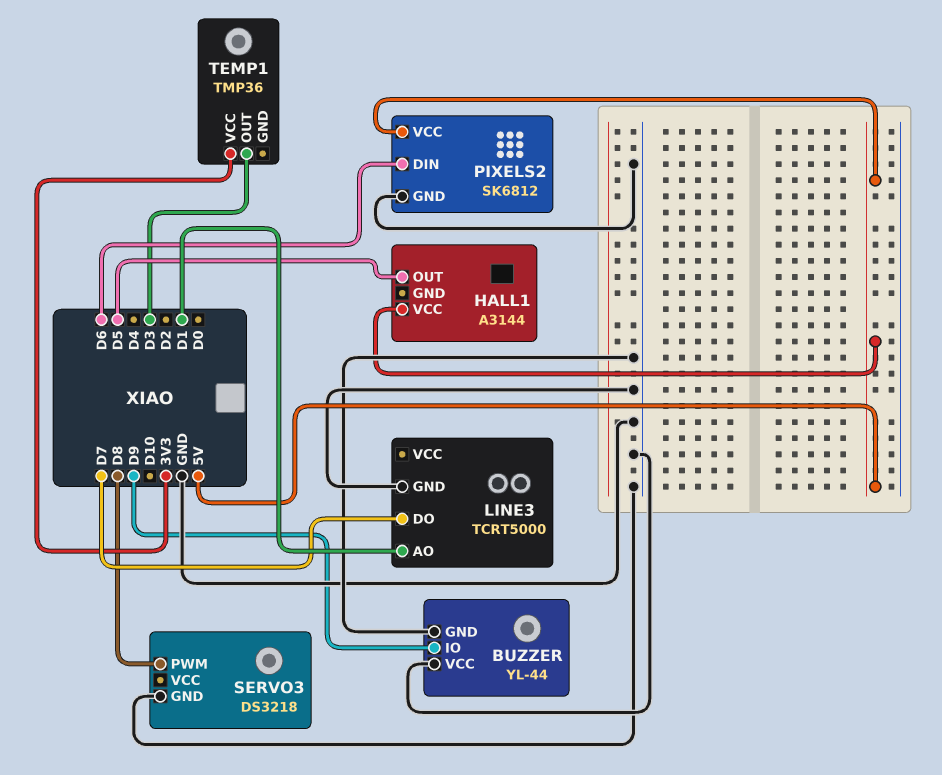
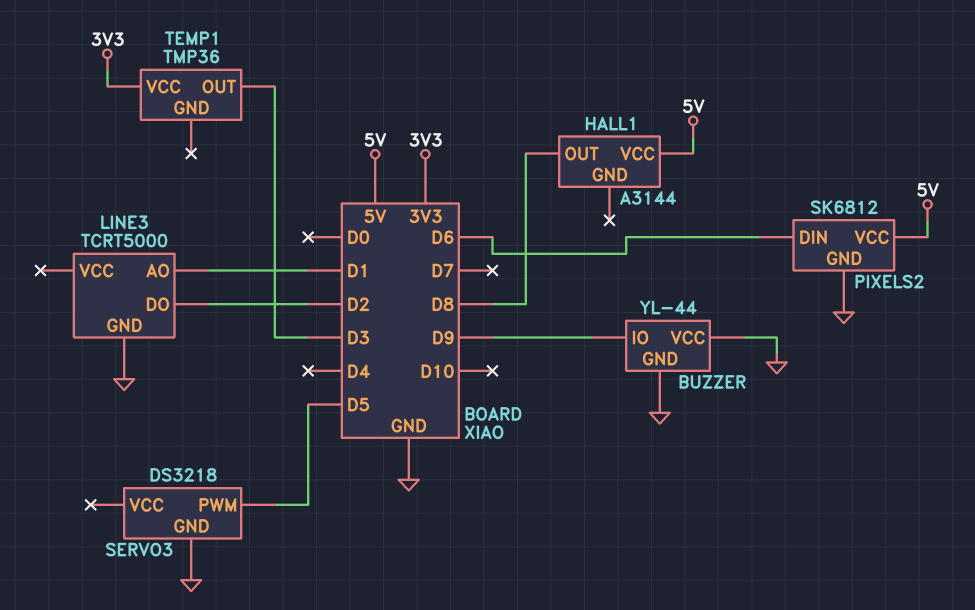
HALL1 pin OUT: D5 -> D8
LINE3 pin DO: D7 -> D2
SERVO3 pin PWM: D8 -> D5

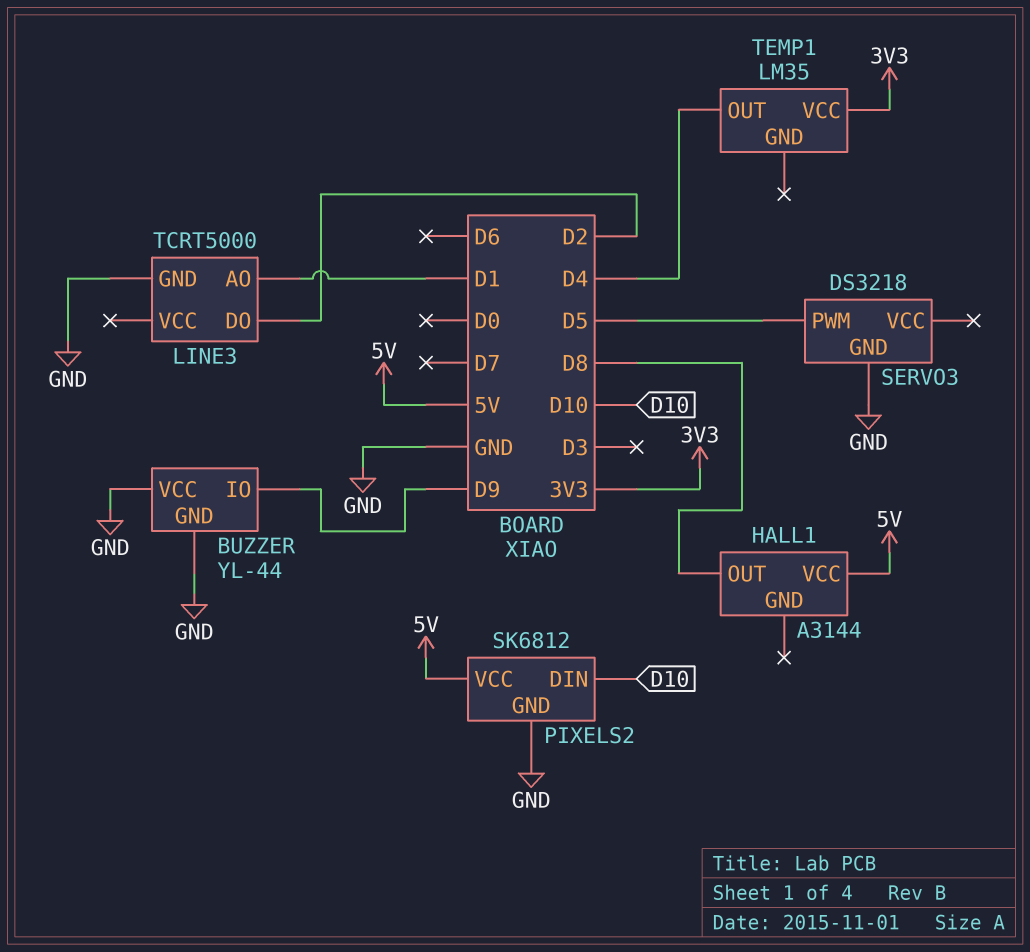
PIXELS2 pin DIN: D6 -> D10
TEMP1: TMP36 -> LM35
TEMP1 pin OUT: D3 -> D4

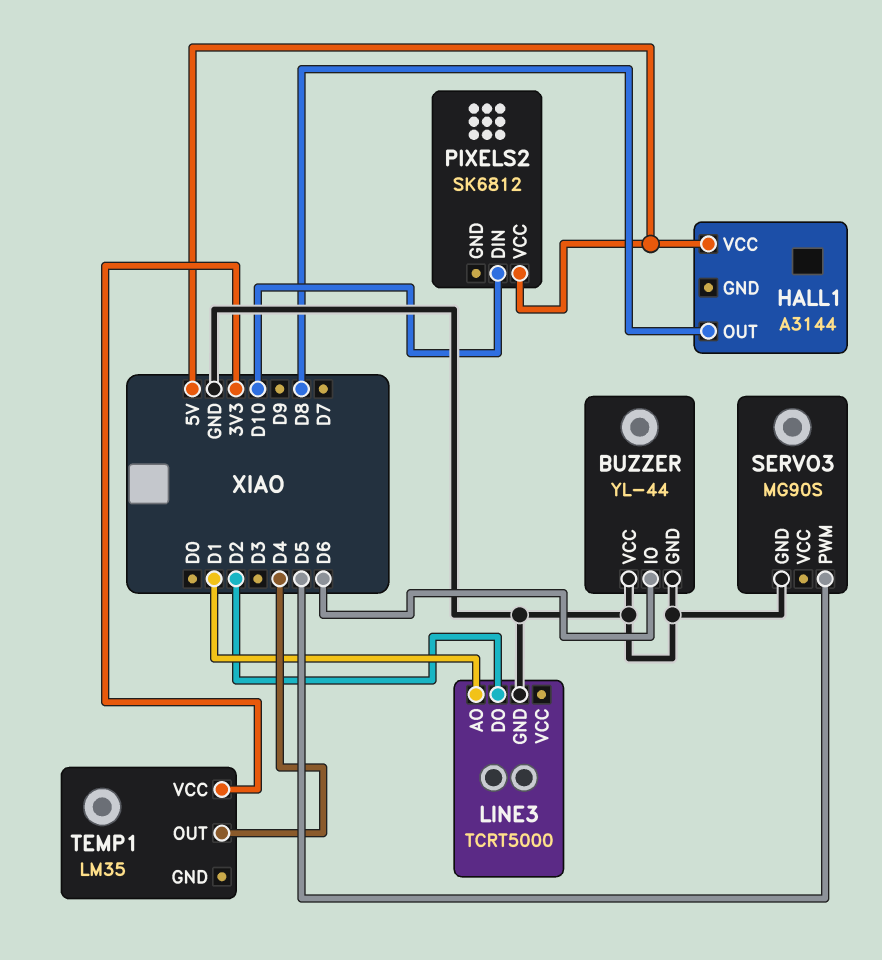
BUZZER pin IO: D9 -> D6
PIXELS2 pin GND: GND -> none
SERVO3: DS3218 -> MG90S

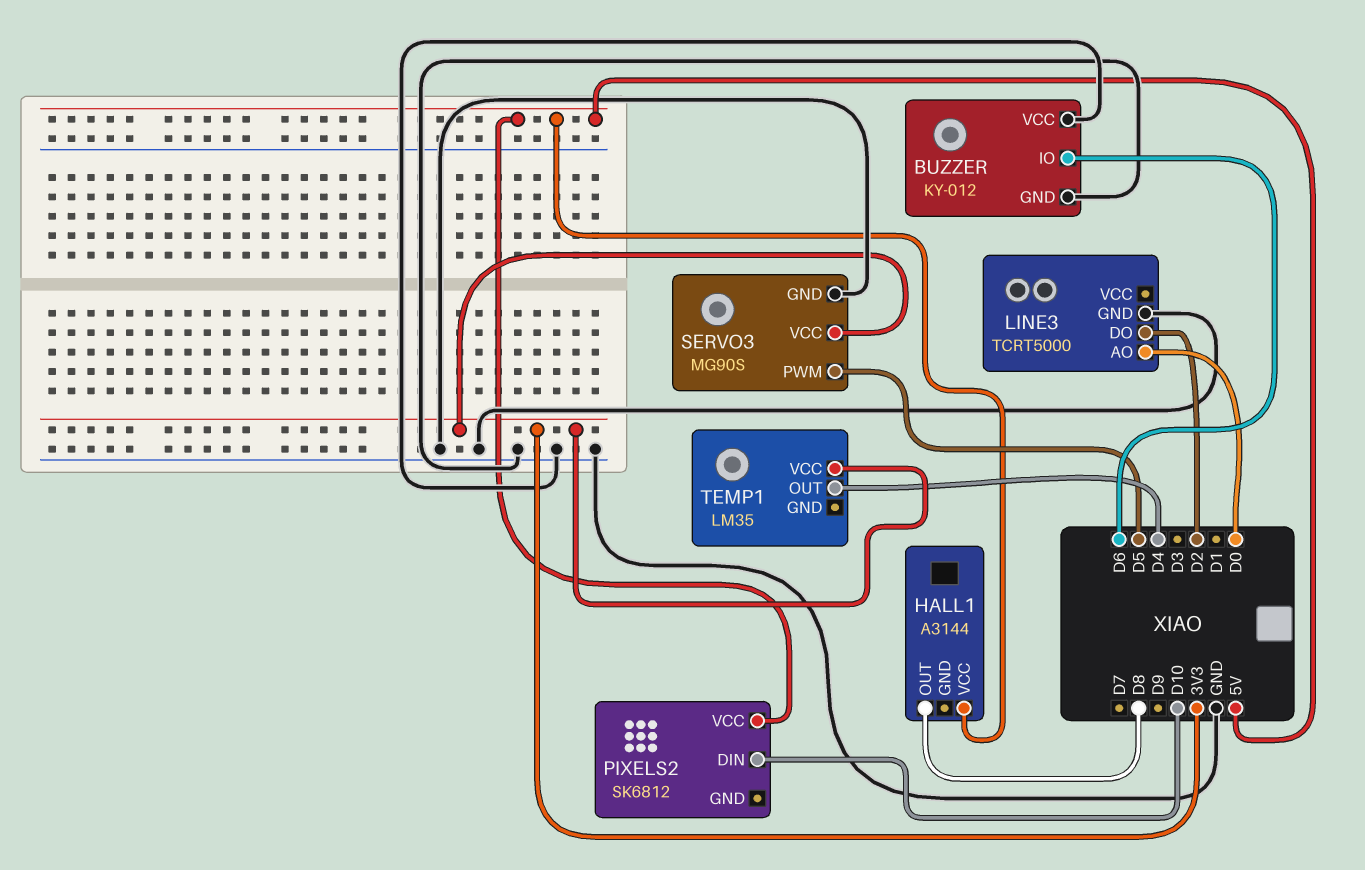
BUZZER: YL-44 -> KY-012
LINE3 pin AO: D1 -> D0
SERVO3 pin VCC: none -> 3V3

